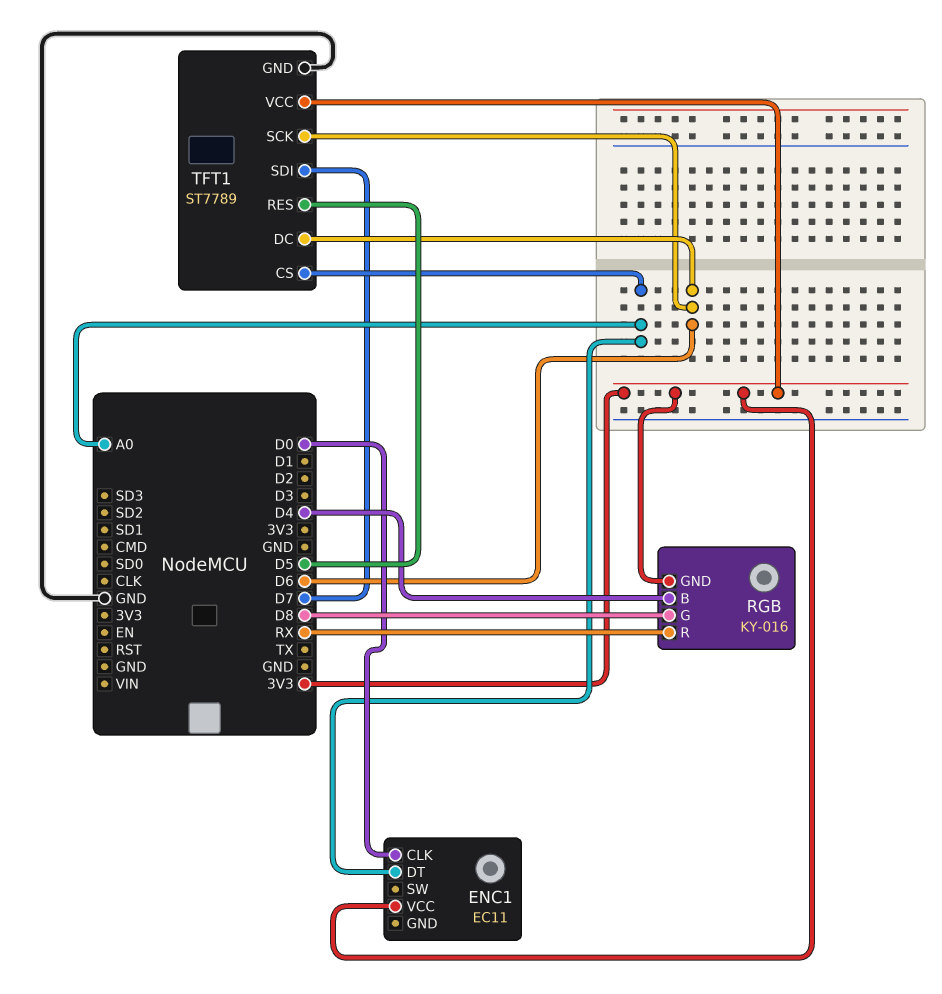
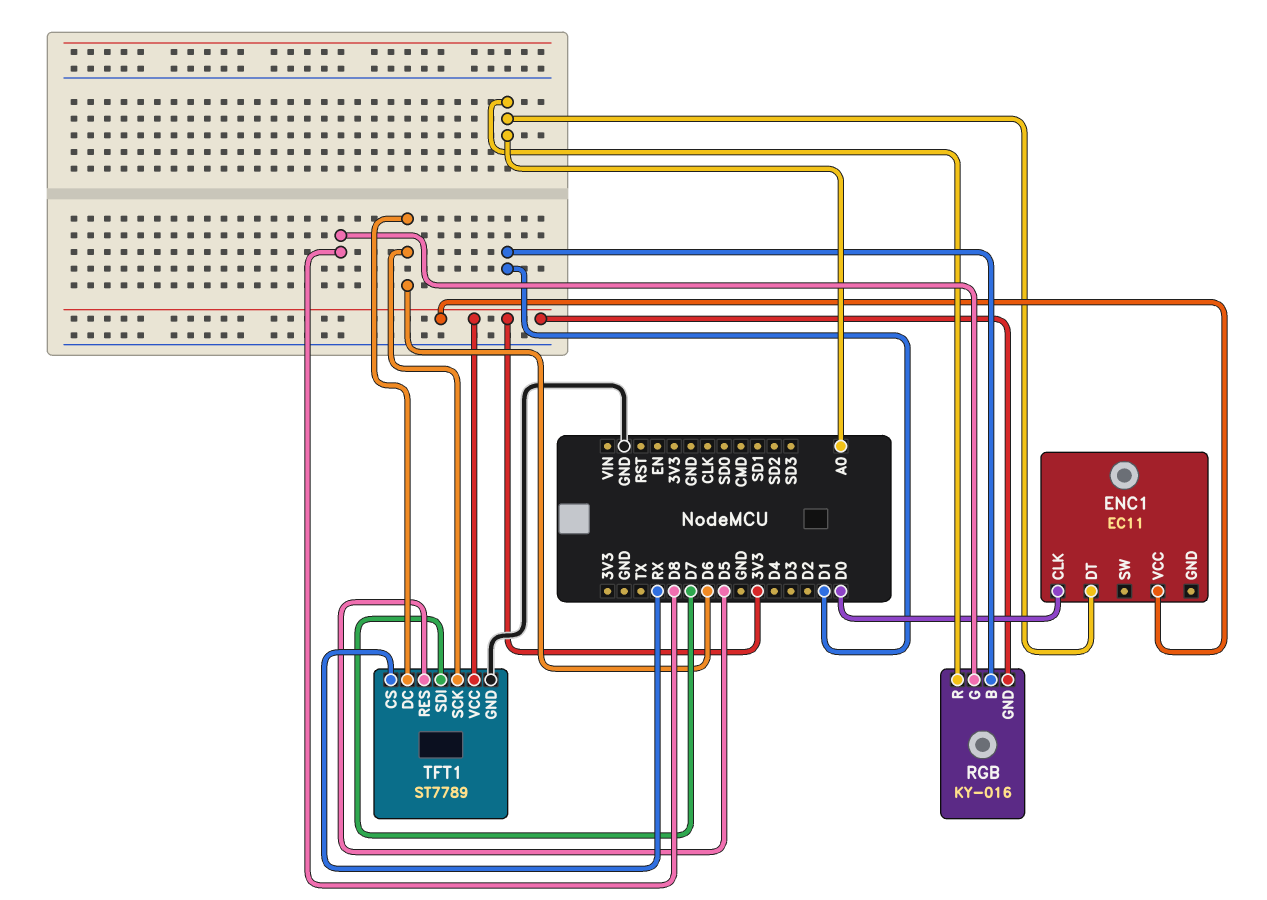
RGB pin B: D4 -> D1
RGB pin R: RX -> A0
TFT1 pin CS: A0 -> RX

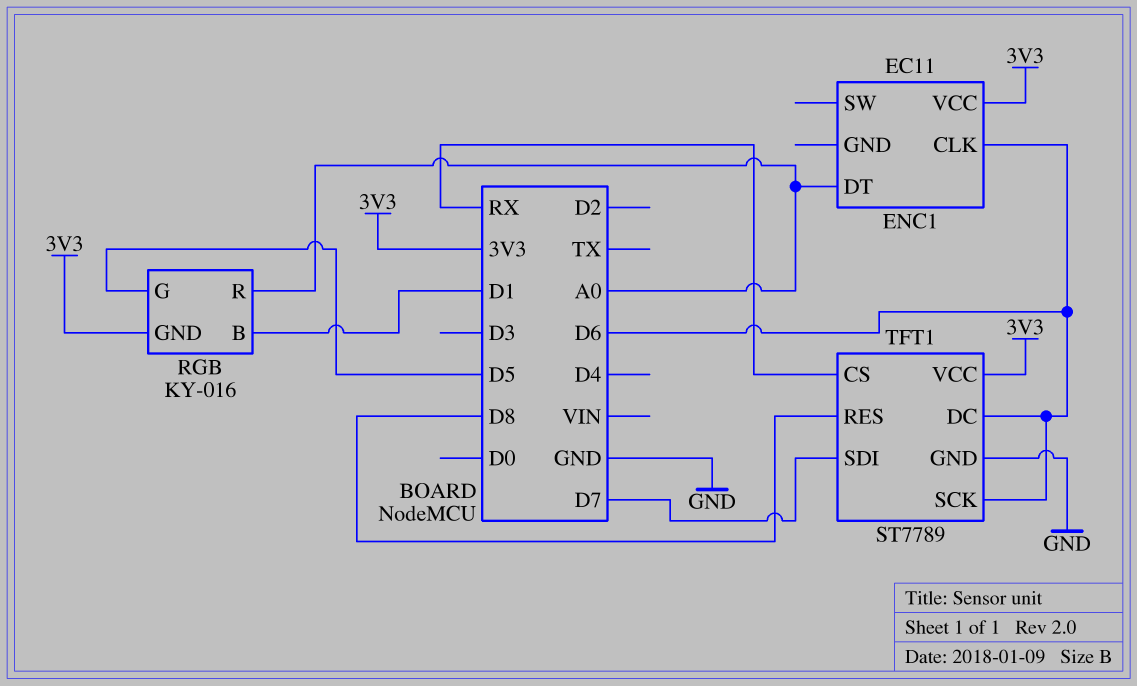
ENC1 pin CLK: D0 -> D6
RGB pin G: D8 -> D5
TFT1 pin RES: D5 -> D8

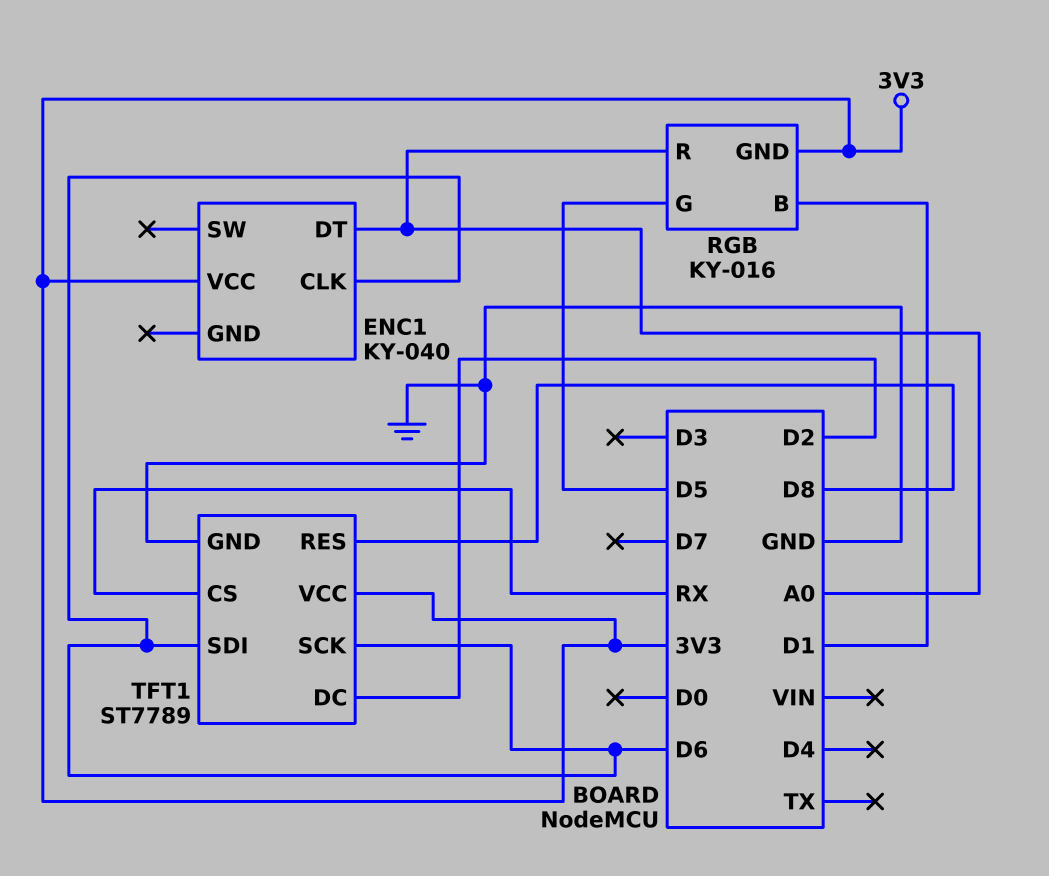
ENC1: EC11 -> KY-040
TFT1 pin DC: D6 -> D2
TFT1 pin SDI: D7 -> D6

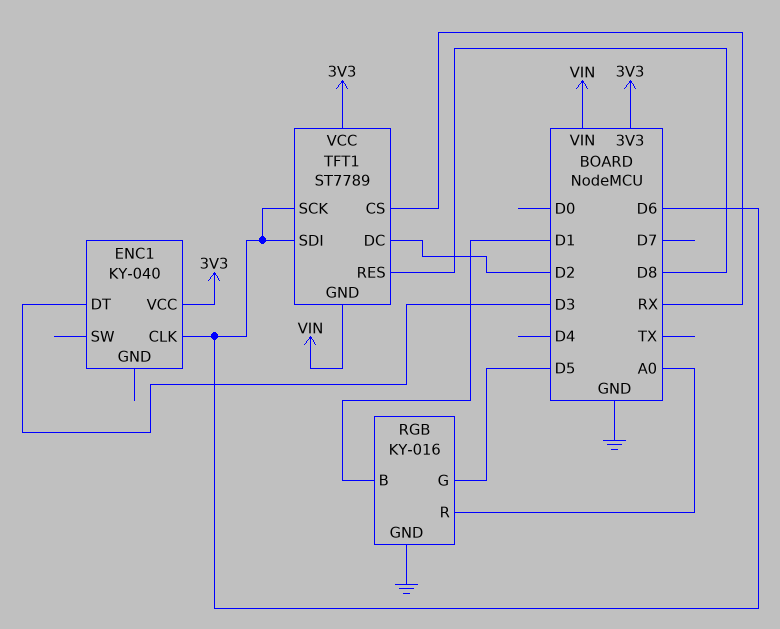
ENC1 pin DT: A0 -> D3
RGB pin GND: 3V3 -> GND
TFT1 pin GND: GND -> VIN

